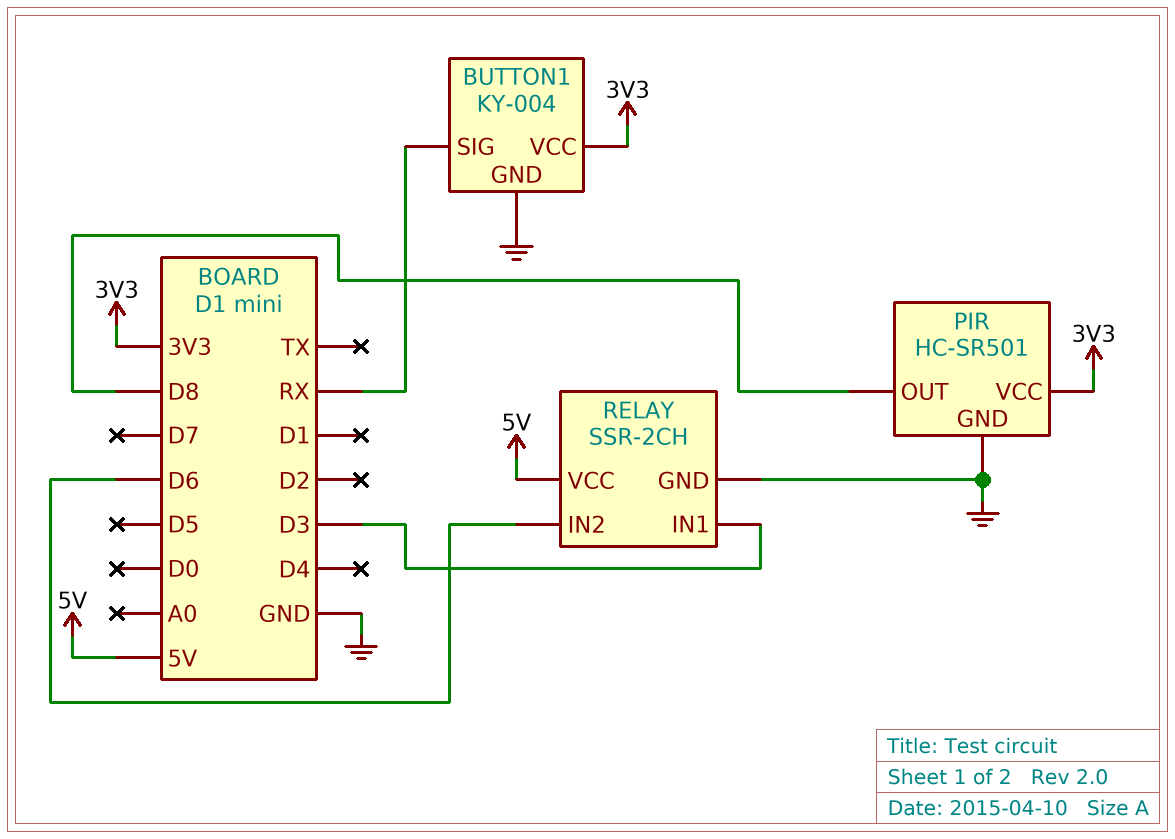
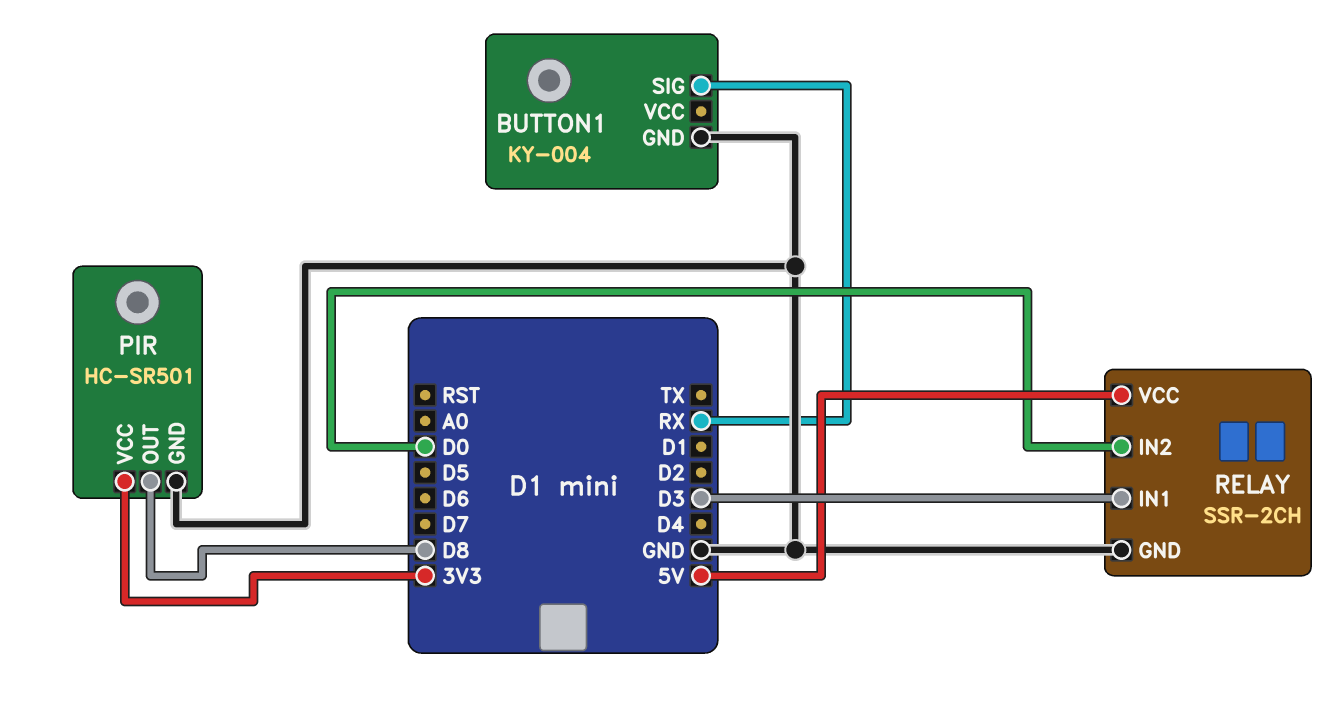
BUTTON1 pin VCC: 3V3 -> none
RELAY pin IN2: D6 -> D0

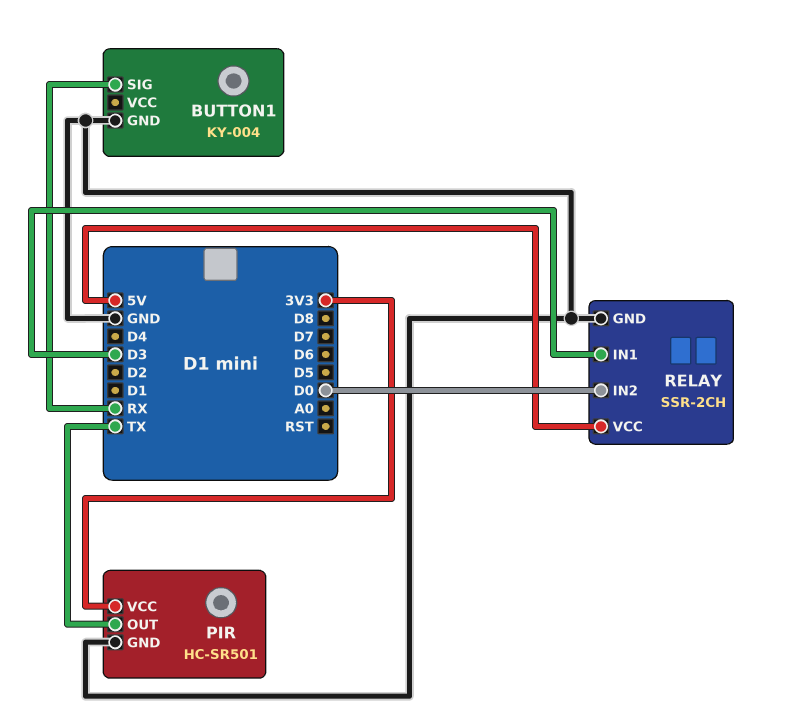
PIR pin OUT: D8 -> TX

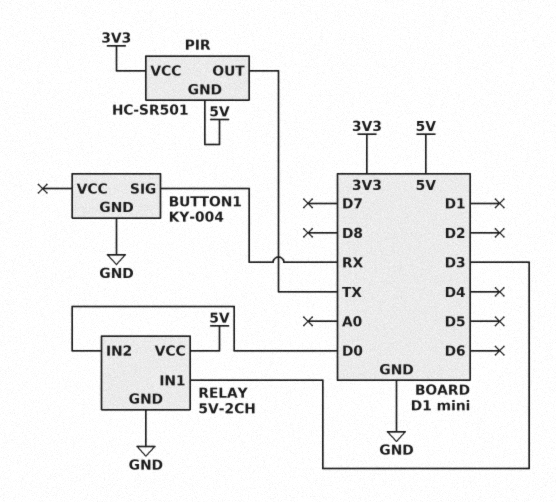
PIR pin GND: GND -> 5V
RELAY: SSR-2CH -> 5V-2CH

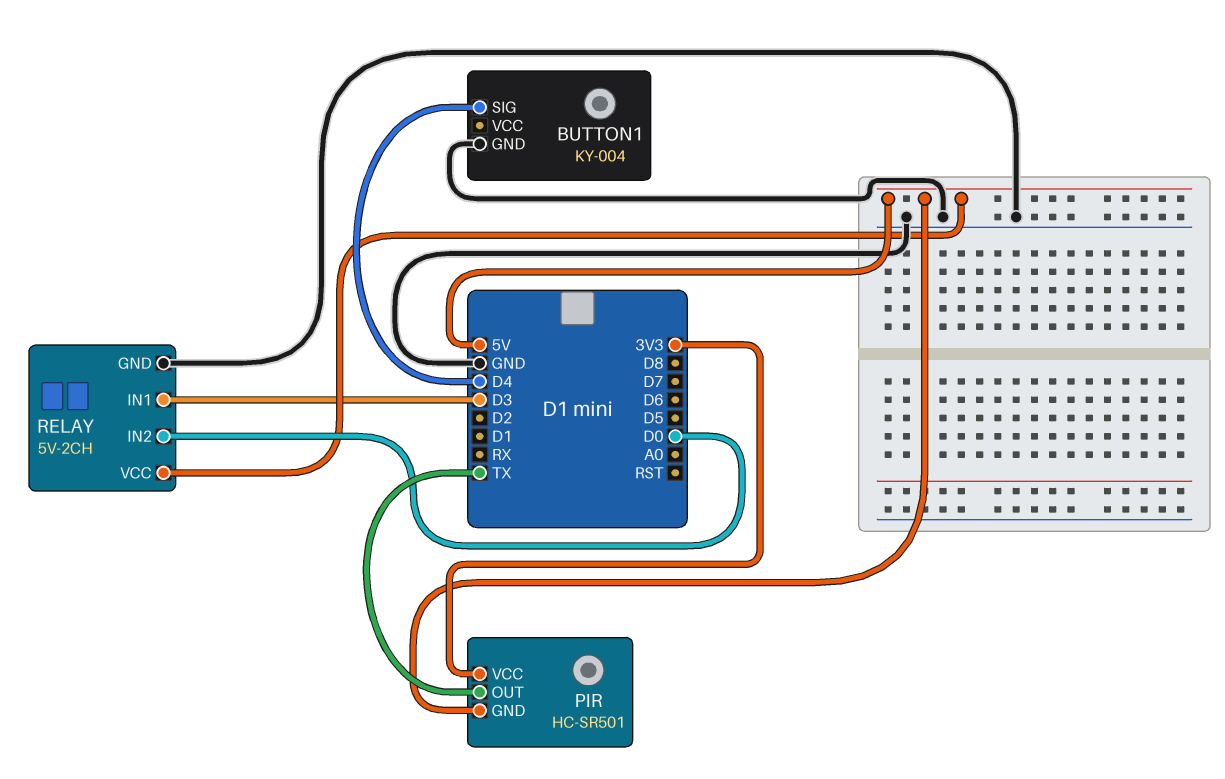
BUTTON1 pin SIG: RX -> D4

